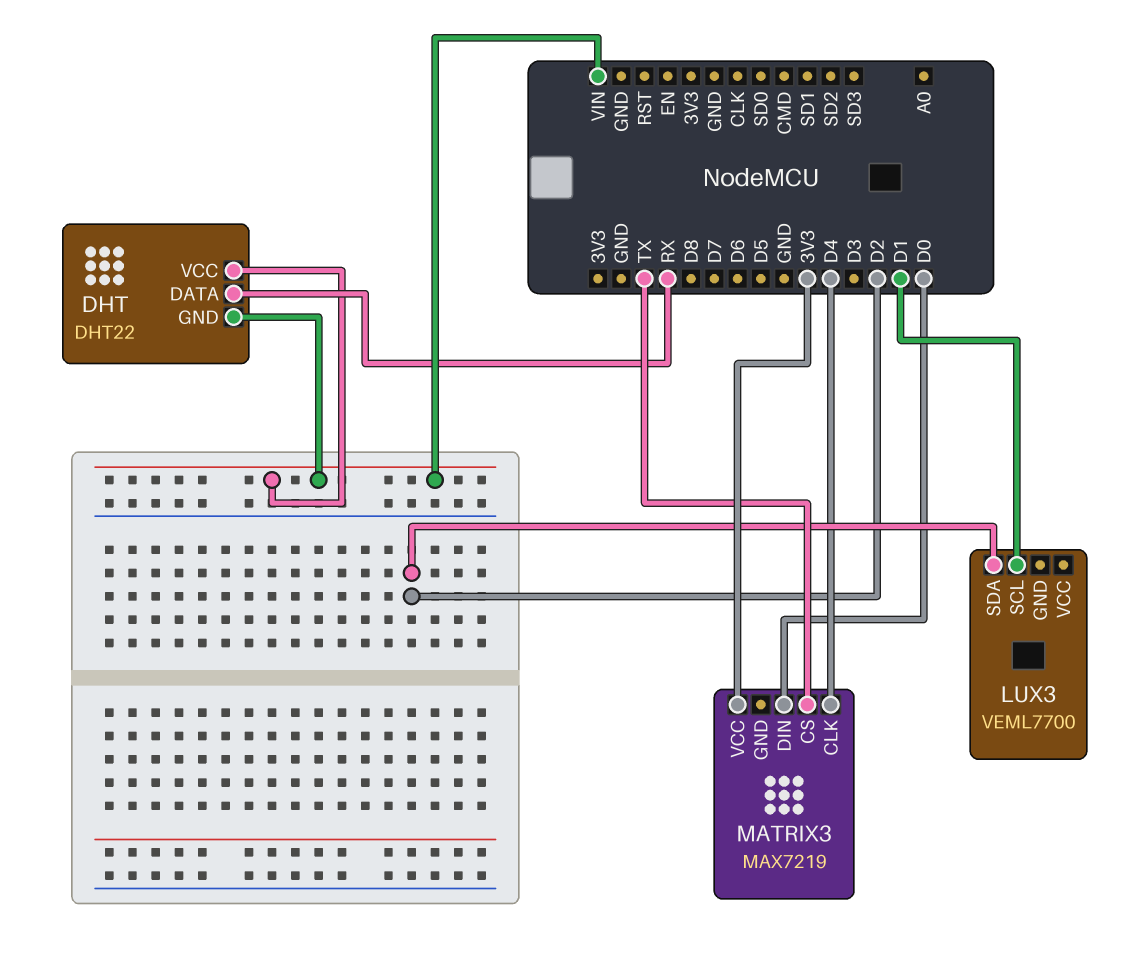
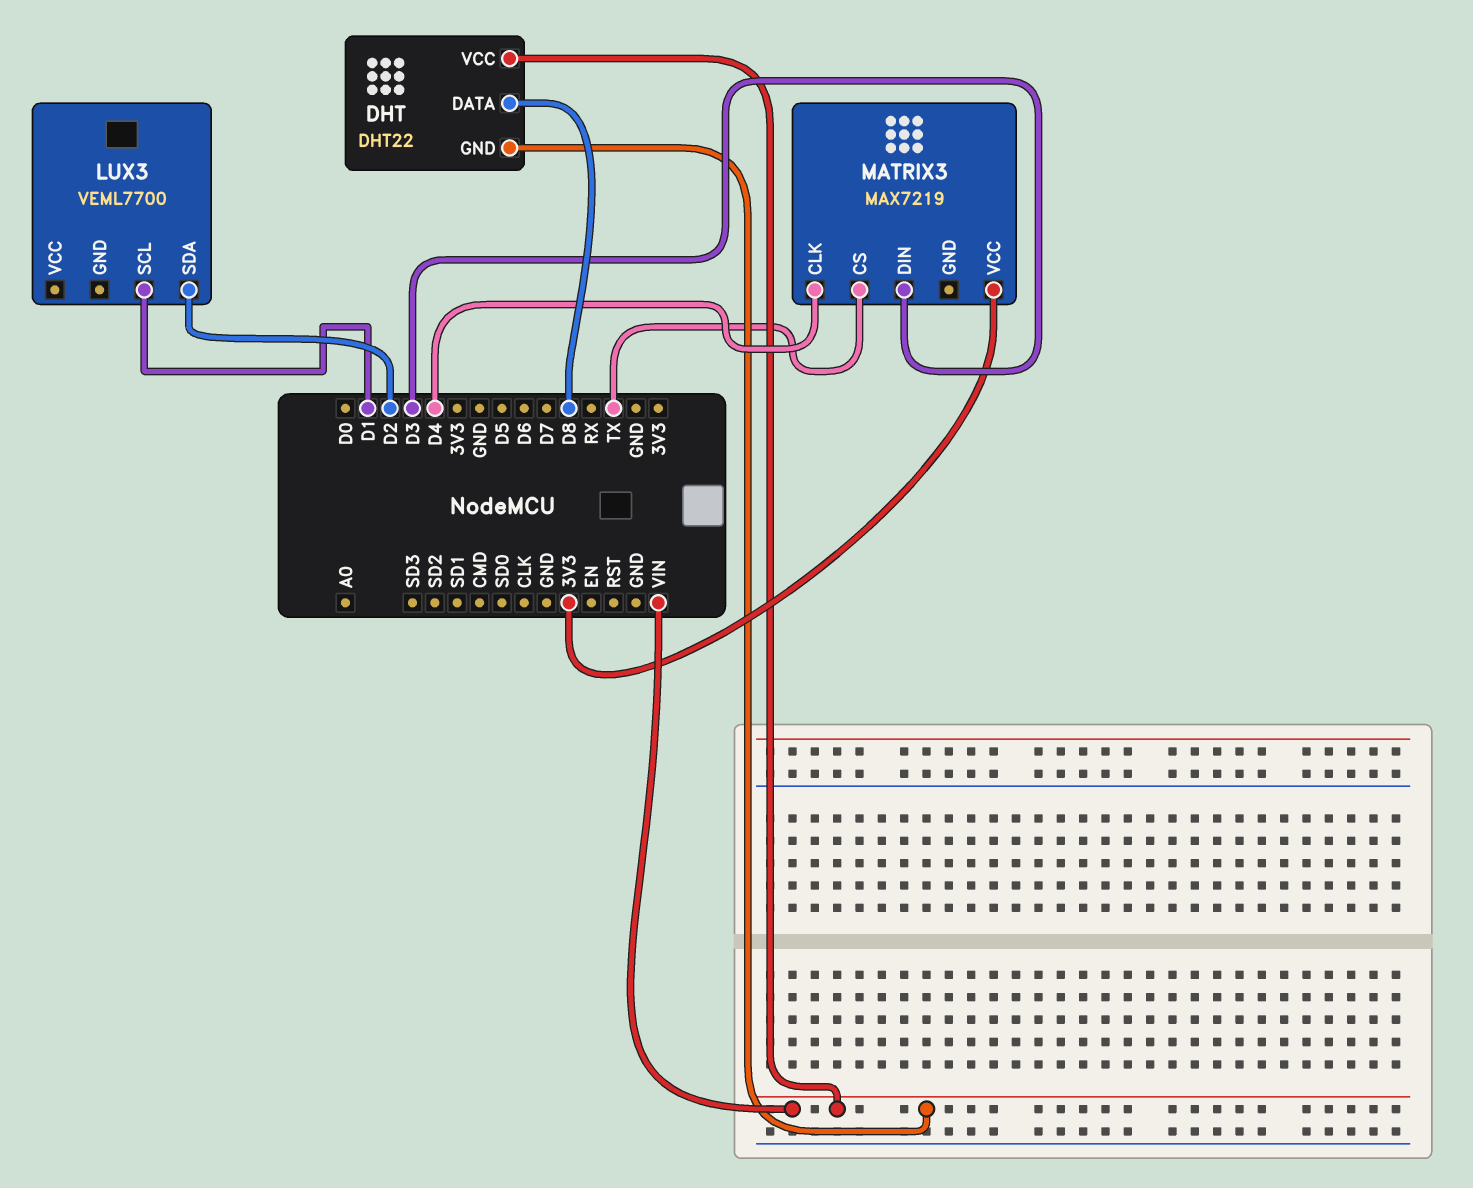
DHT pin DATA: RX -> D8
MATRIX3 pin DIN: D0 -> D3

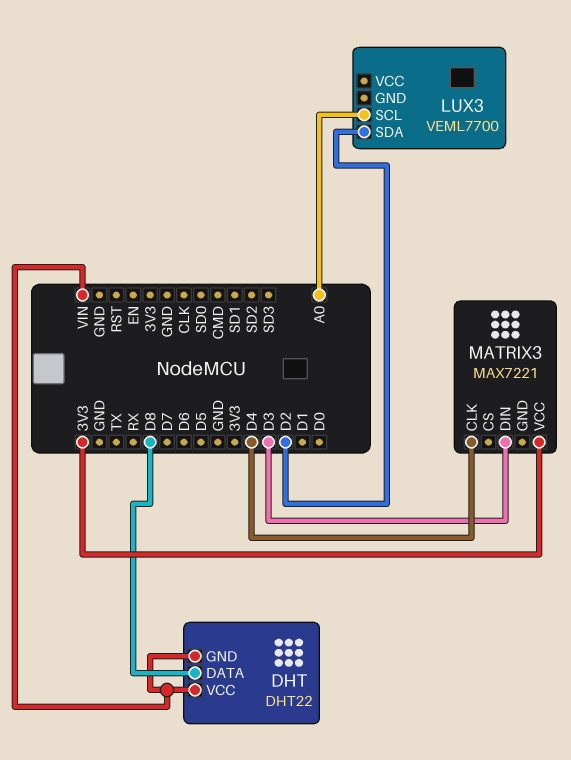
LUX3 pin SCL: D1 -> A0
MATRIX3: MAX7219 -> MAX7221
MATRIX3 pin CS: TX -> none

